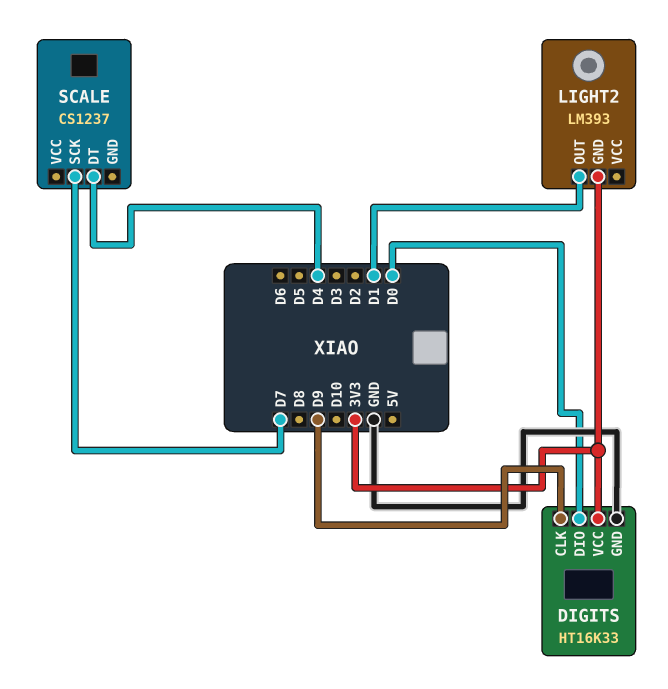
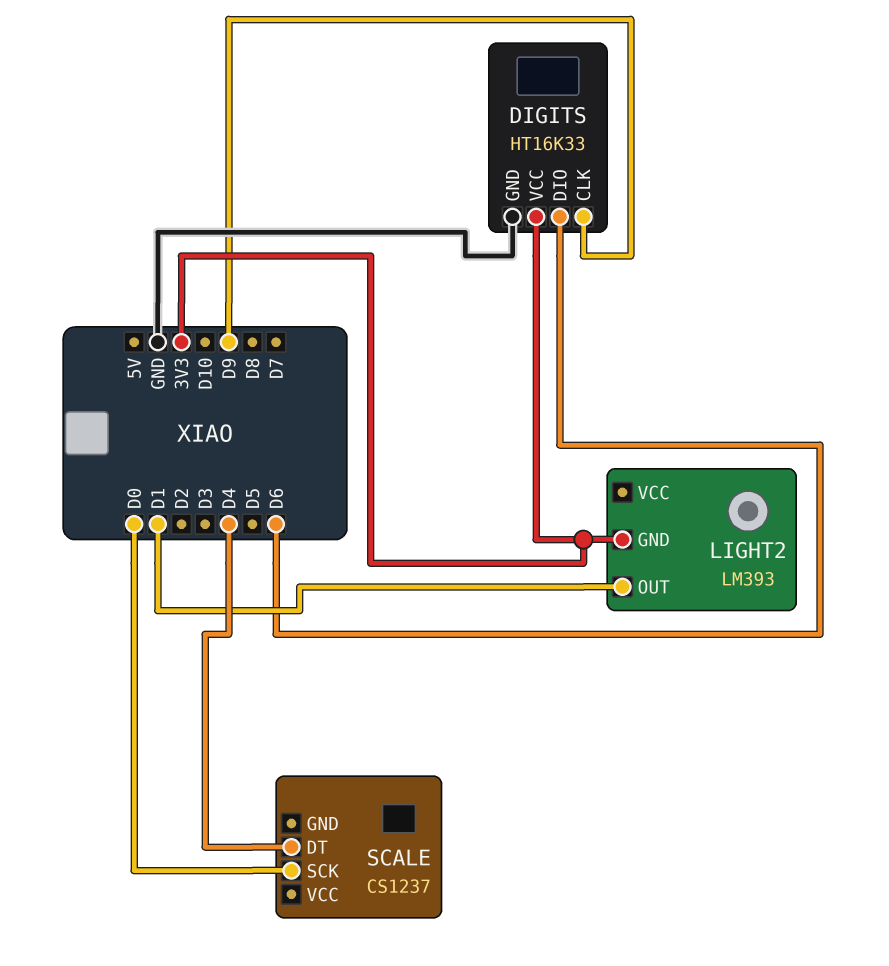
DIGITS pin DIO: D0 -> D6
SCALE pin SCK: D7 -> D0

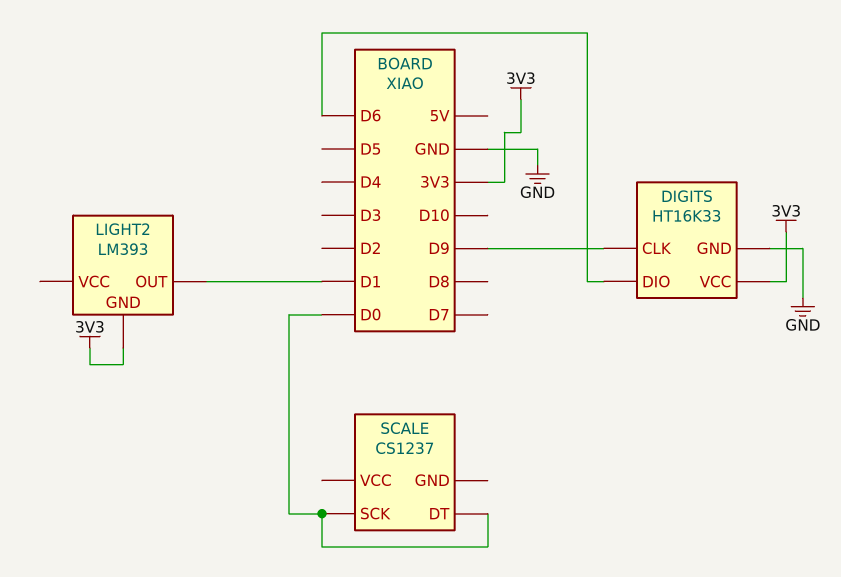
SCALE pin DT: D4 -> D0

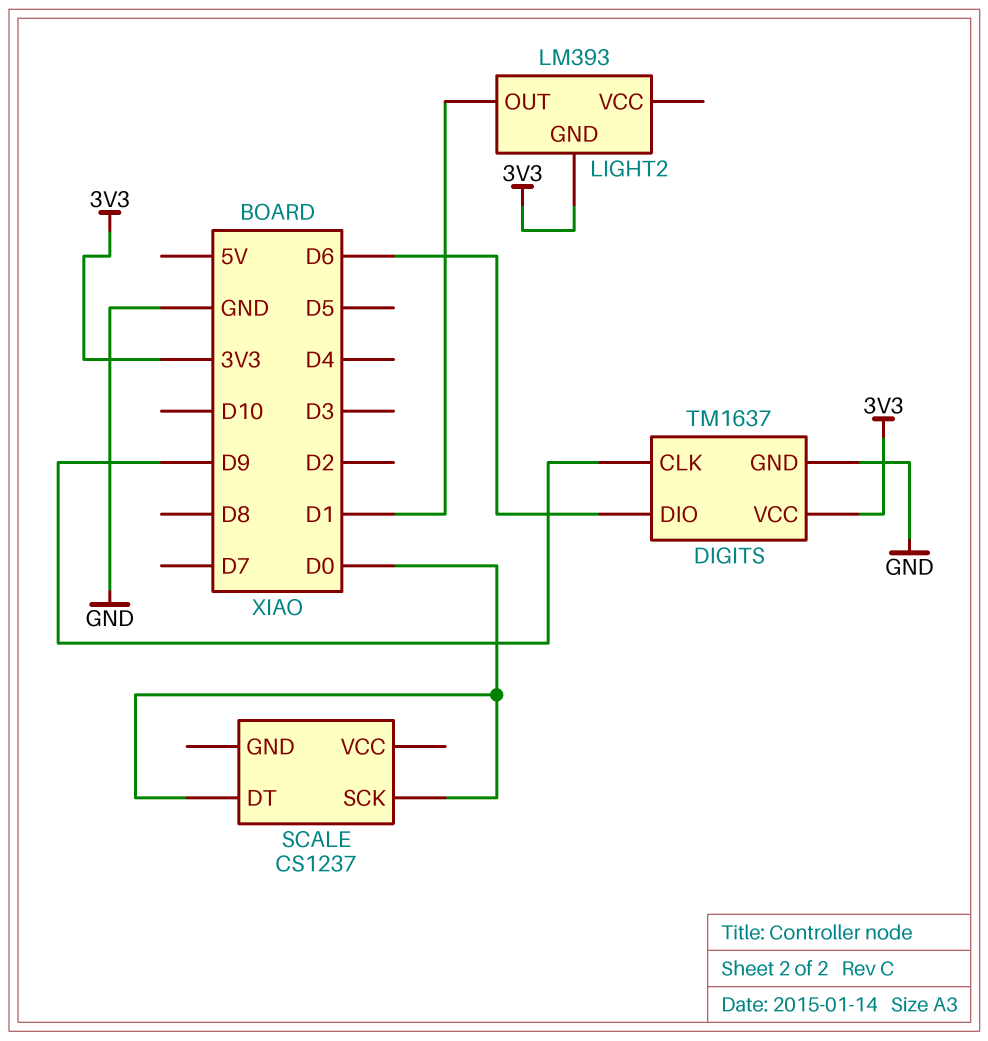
DIGITS: HT16K33 -> TM1637

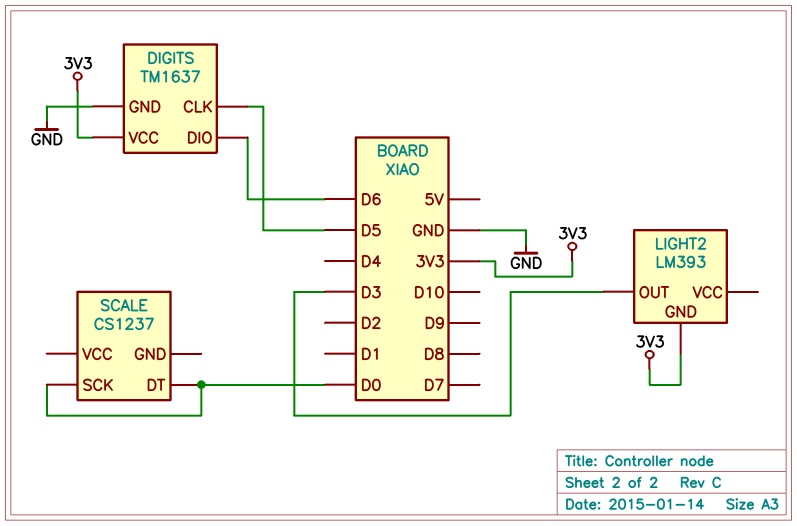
DIGITS pin CLK: D9 -> D5
LIGHT2 pin OUT: D1 -> D3

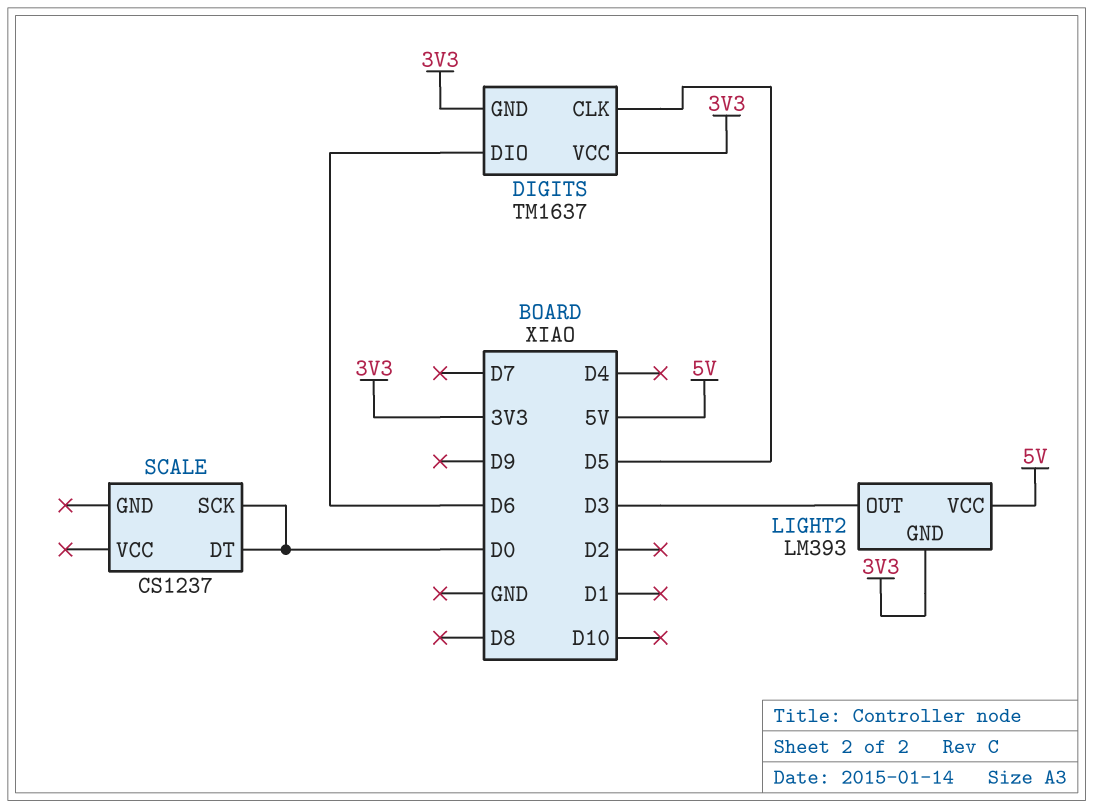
DIGITS pin GND: GND -> 3V3
LIGHT2 pin VCC: none -> 5V

